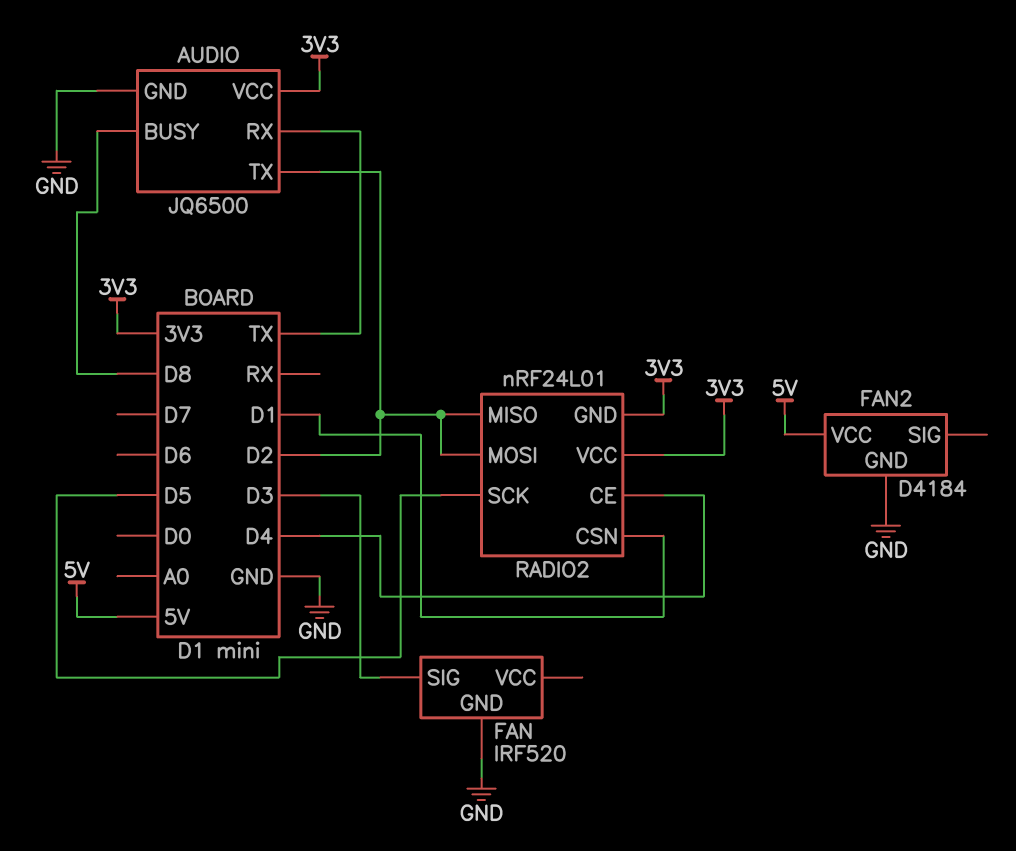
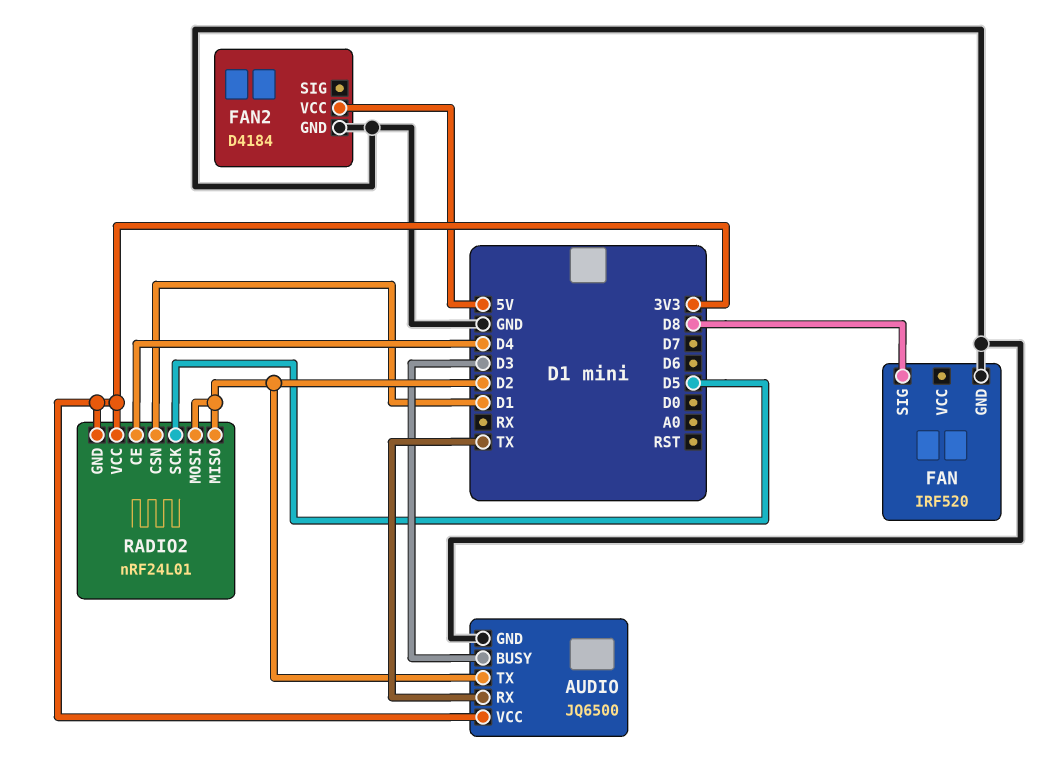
AUDIO pin BUSY: D8 -> D3
FAN pin SIG: D3 -> D8

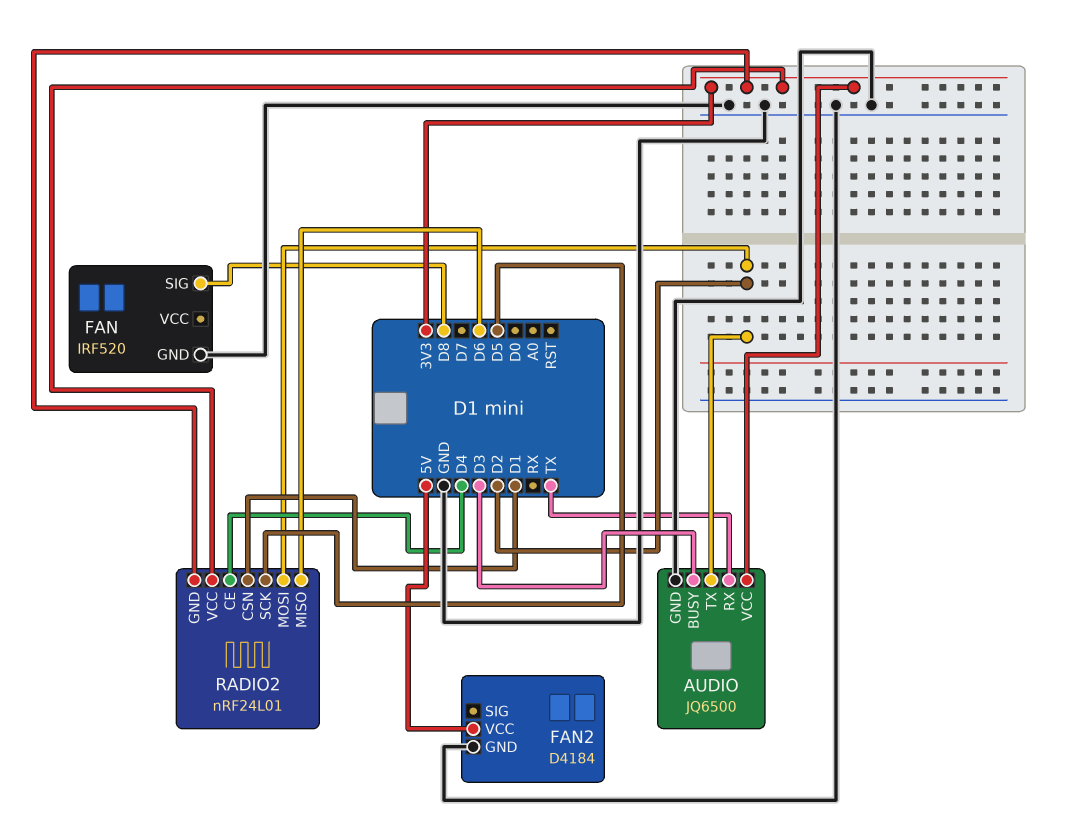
RADIO2 pin MISO: D2 -> D6

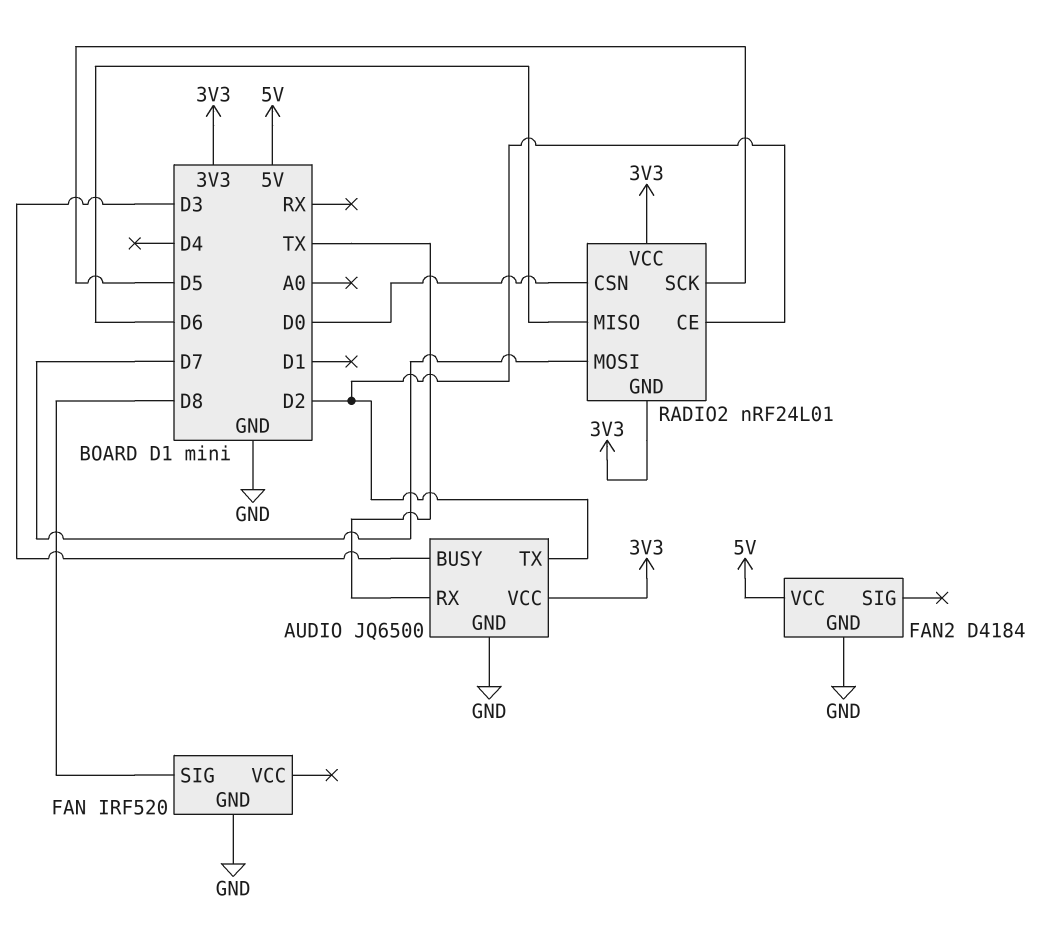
RADIO2 pin CE: D4 -> D2
RADIO2 pin CSN: D1 -> D0
RADIO2 pin MOSI: D2 -> D7

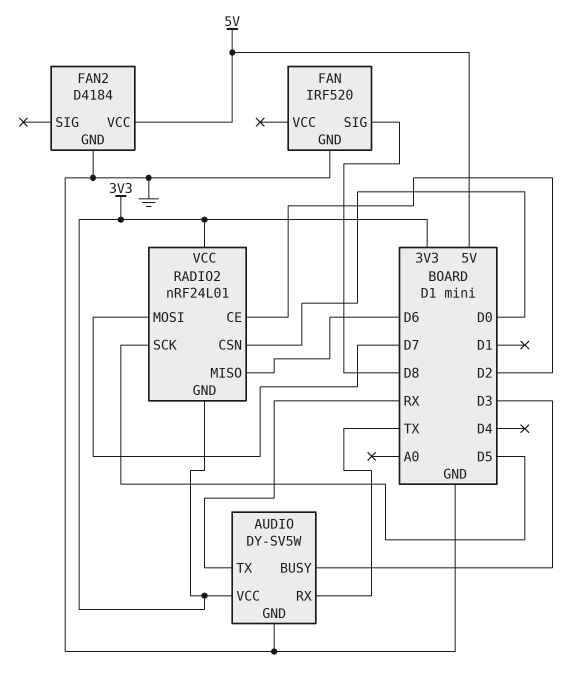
AUDIO: JQ6500 -> DY-SV5W
AUDIO pin TX: D2 -> RX

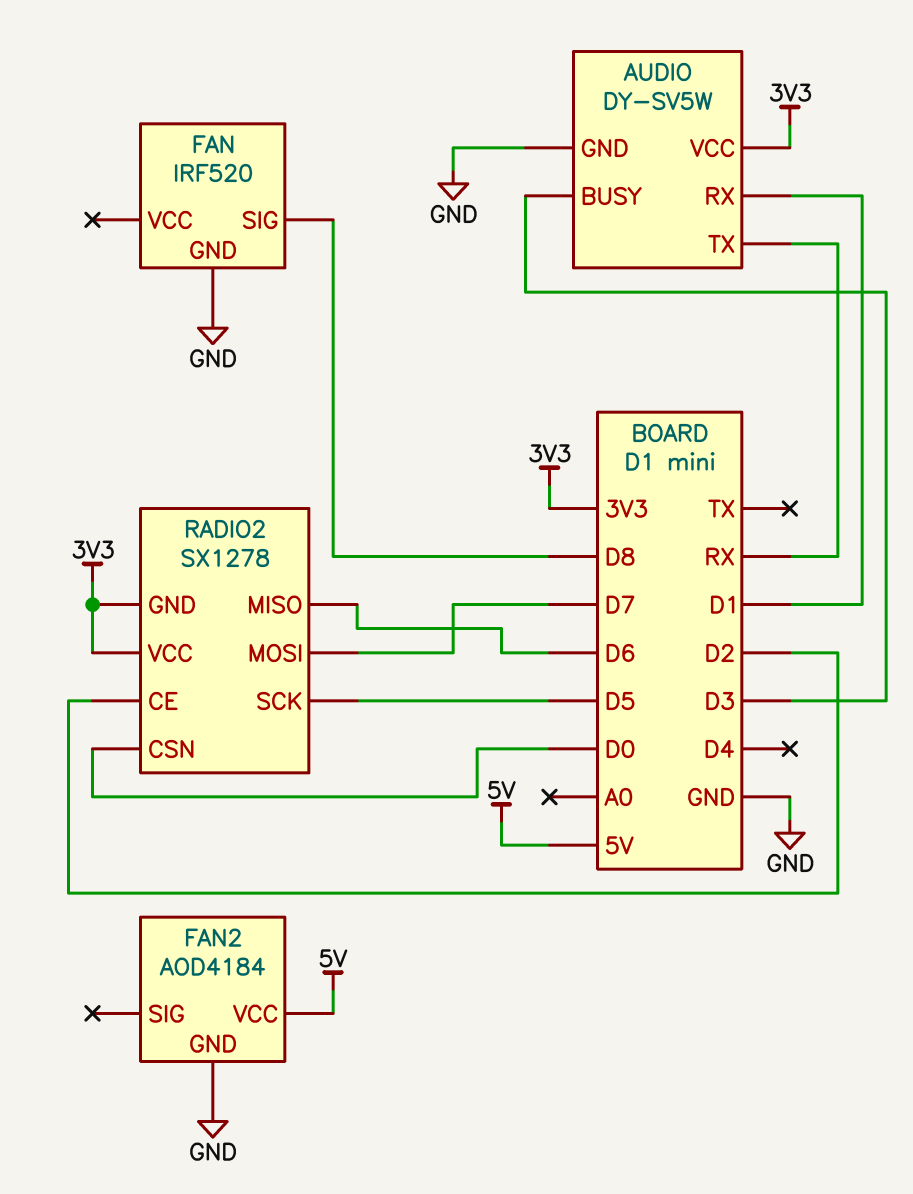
AUDIO pin RX: TX -> D1
FAN2: D4184 -> AOD4184
RADIO2: nRF24L01 -> SX1278

